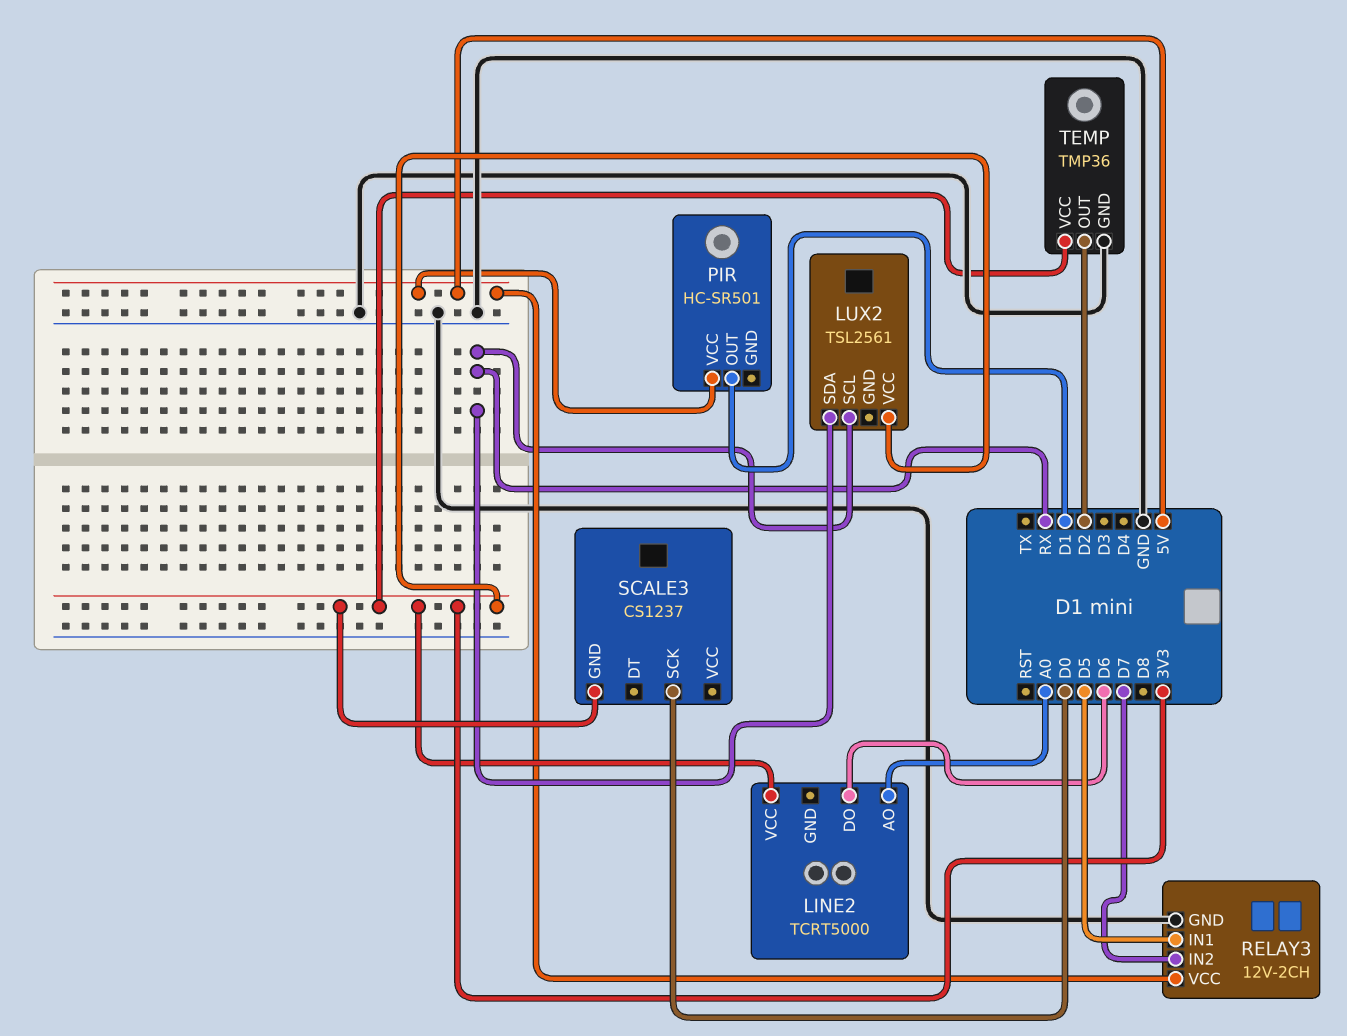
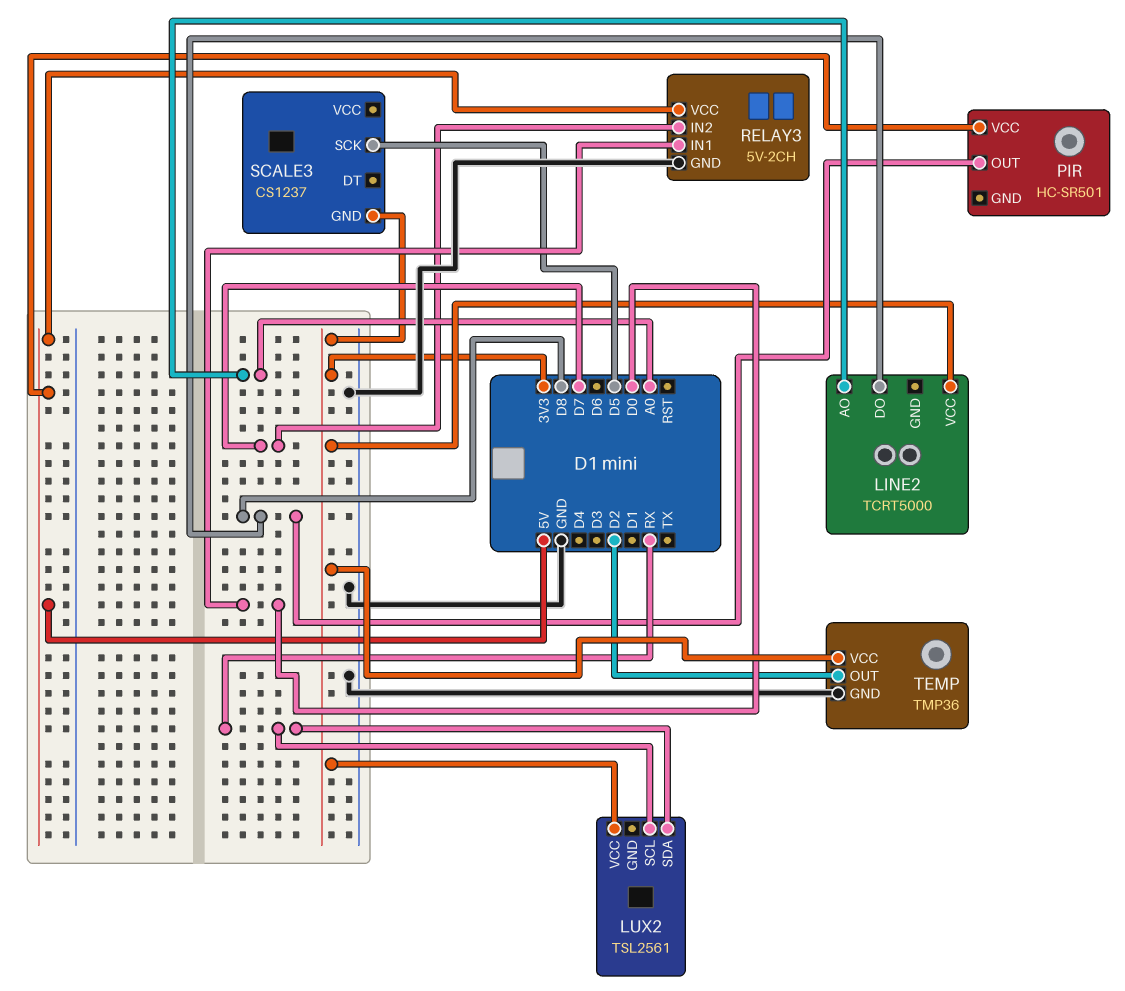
LINE2 pin DO: D6 -> D8
PIR pin OUT: D1 -> D8
RELAY3: 12V-2CH -> 5V-2CH
RELAY3 pin IN1: D5 -> D0
SCALE3 pin SCK: D0 -> D5

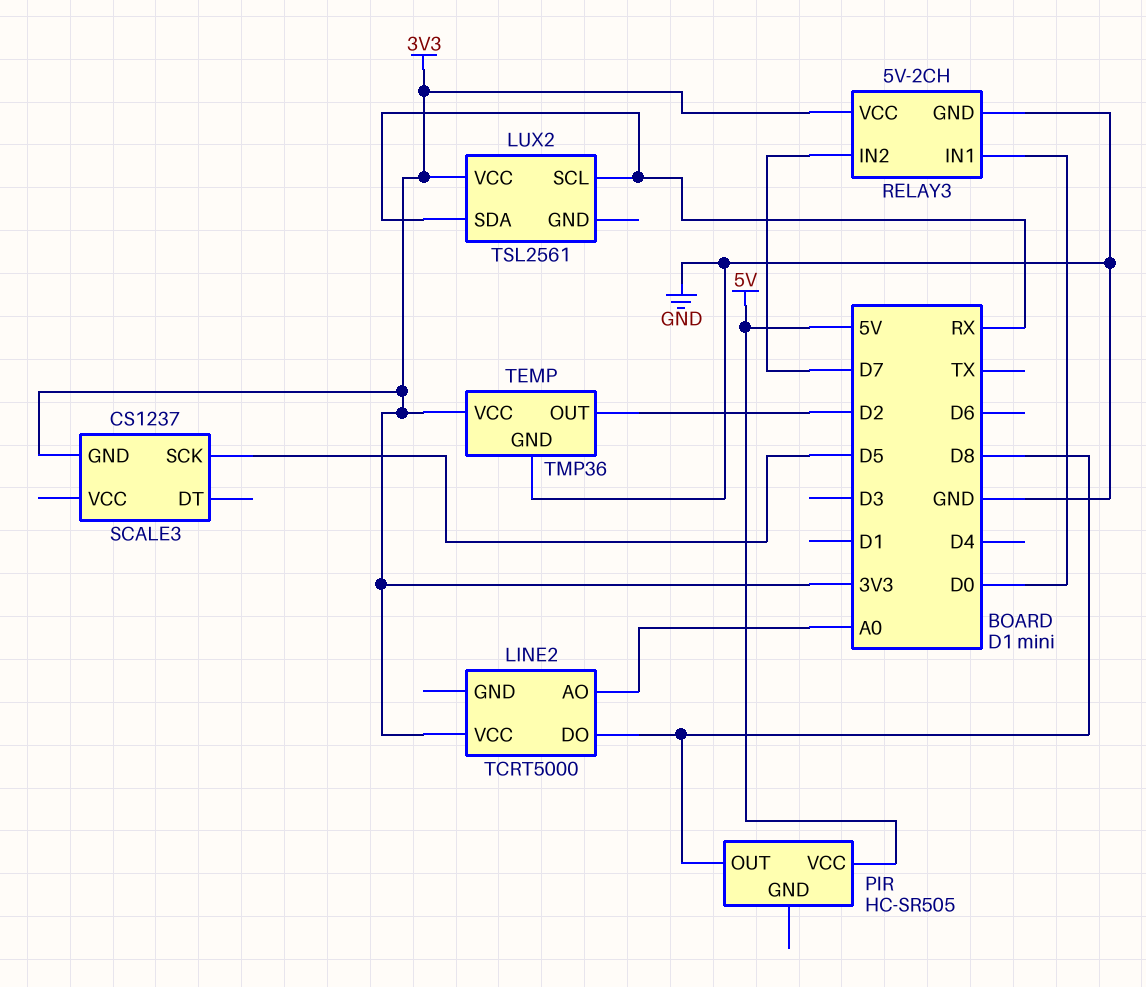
PIR: HC-SR501 -> HC-SR505
RELAY3 pin VCC: 5V -> 3V3

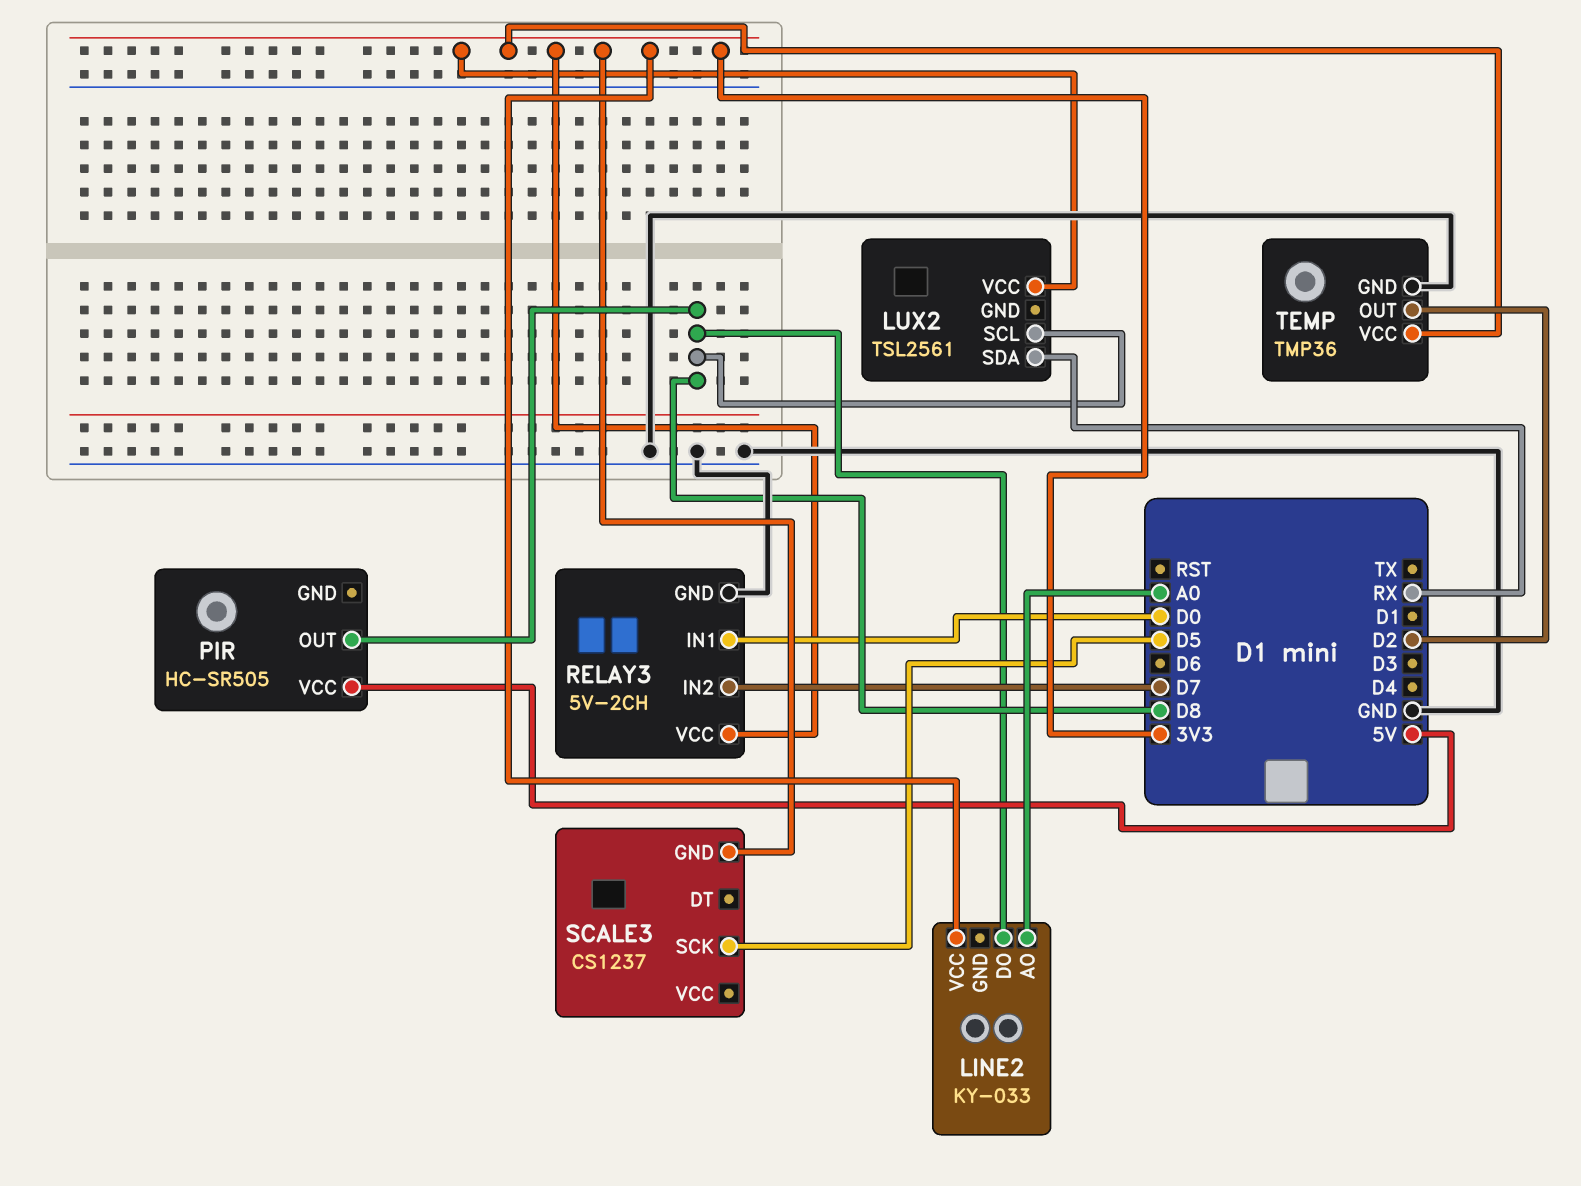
LINE2: TCRT5000 -> KY-033
LUX2 pin SCL: RX -> D8

